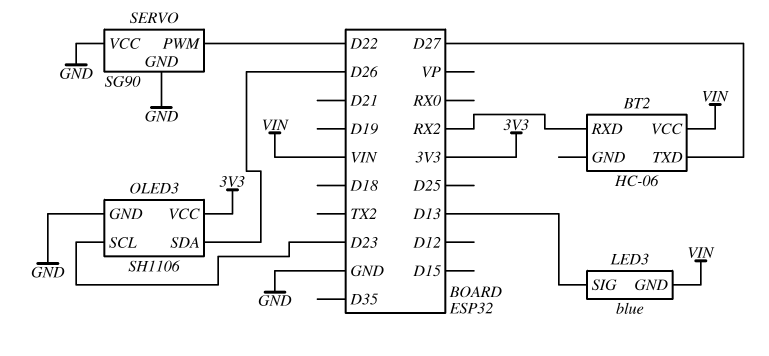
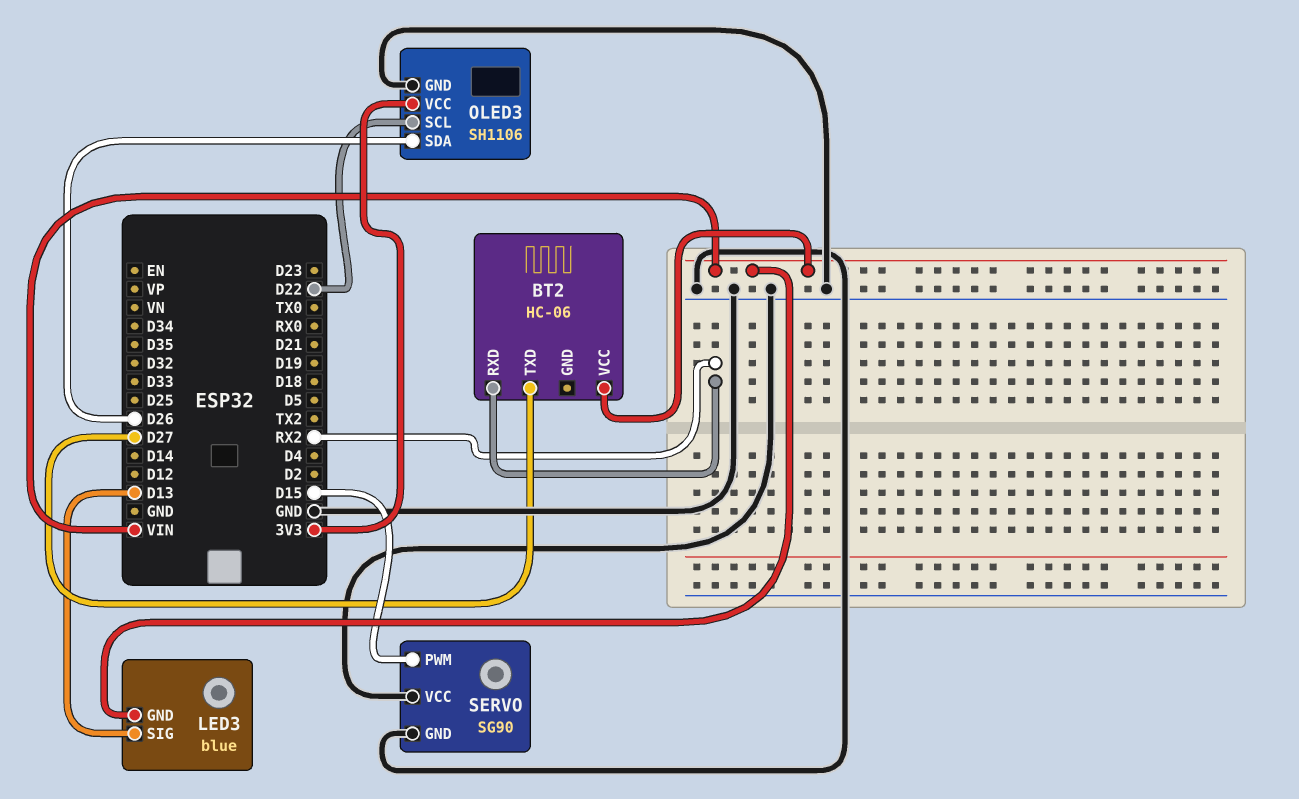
OLED3 pin SCL: D23 -> D22
SERVO pin PWM: D22 -> D15

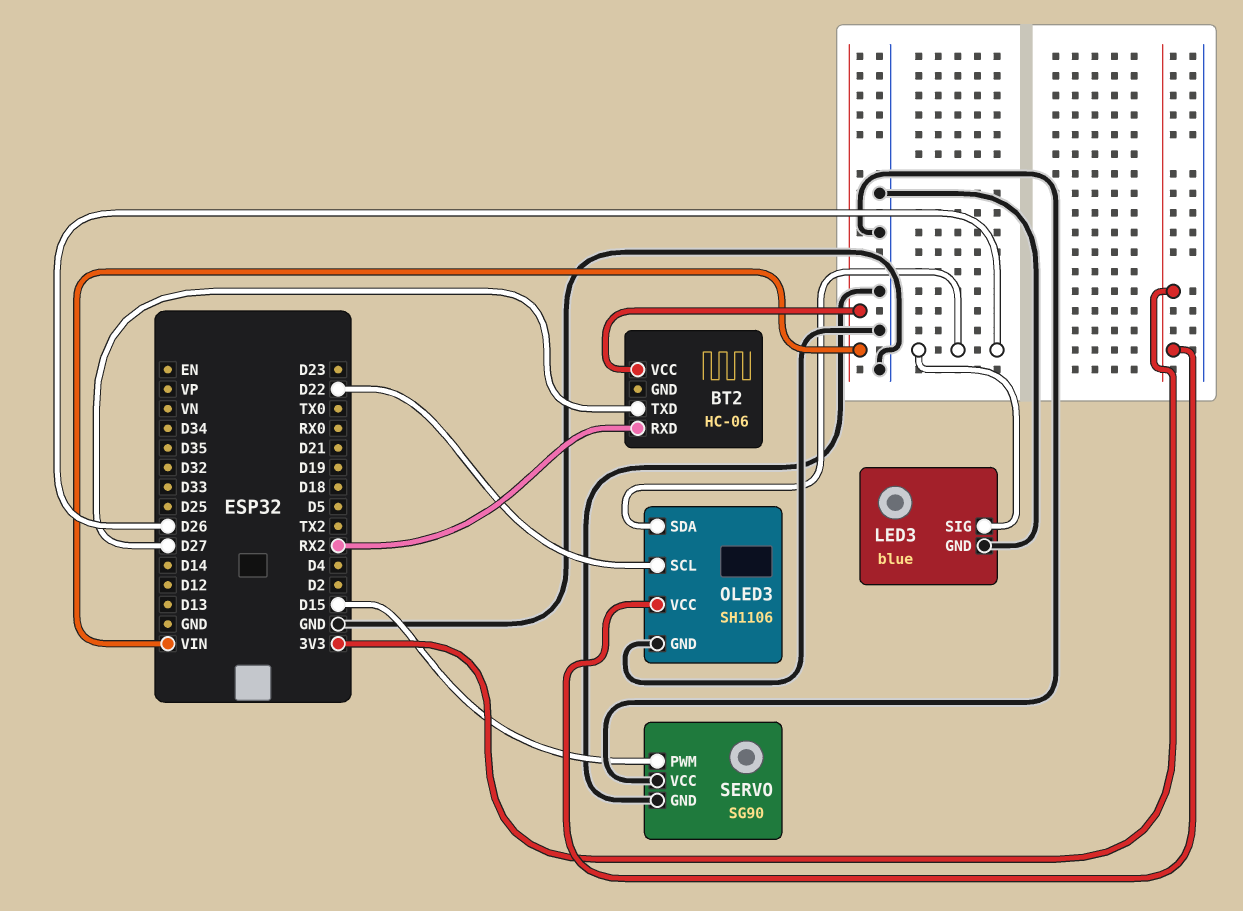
LED3 pin GND: VIN -> GND
LED3 pin SIG: D13 -> D26

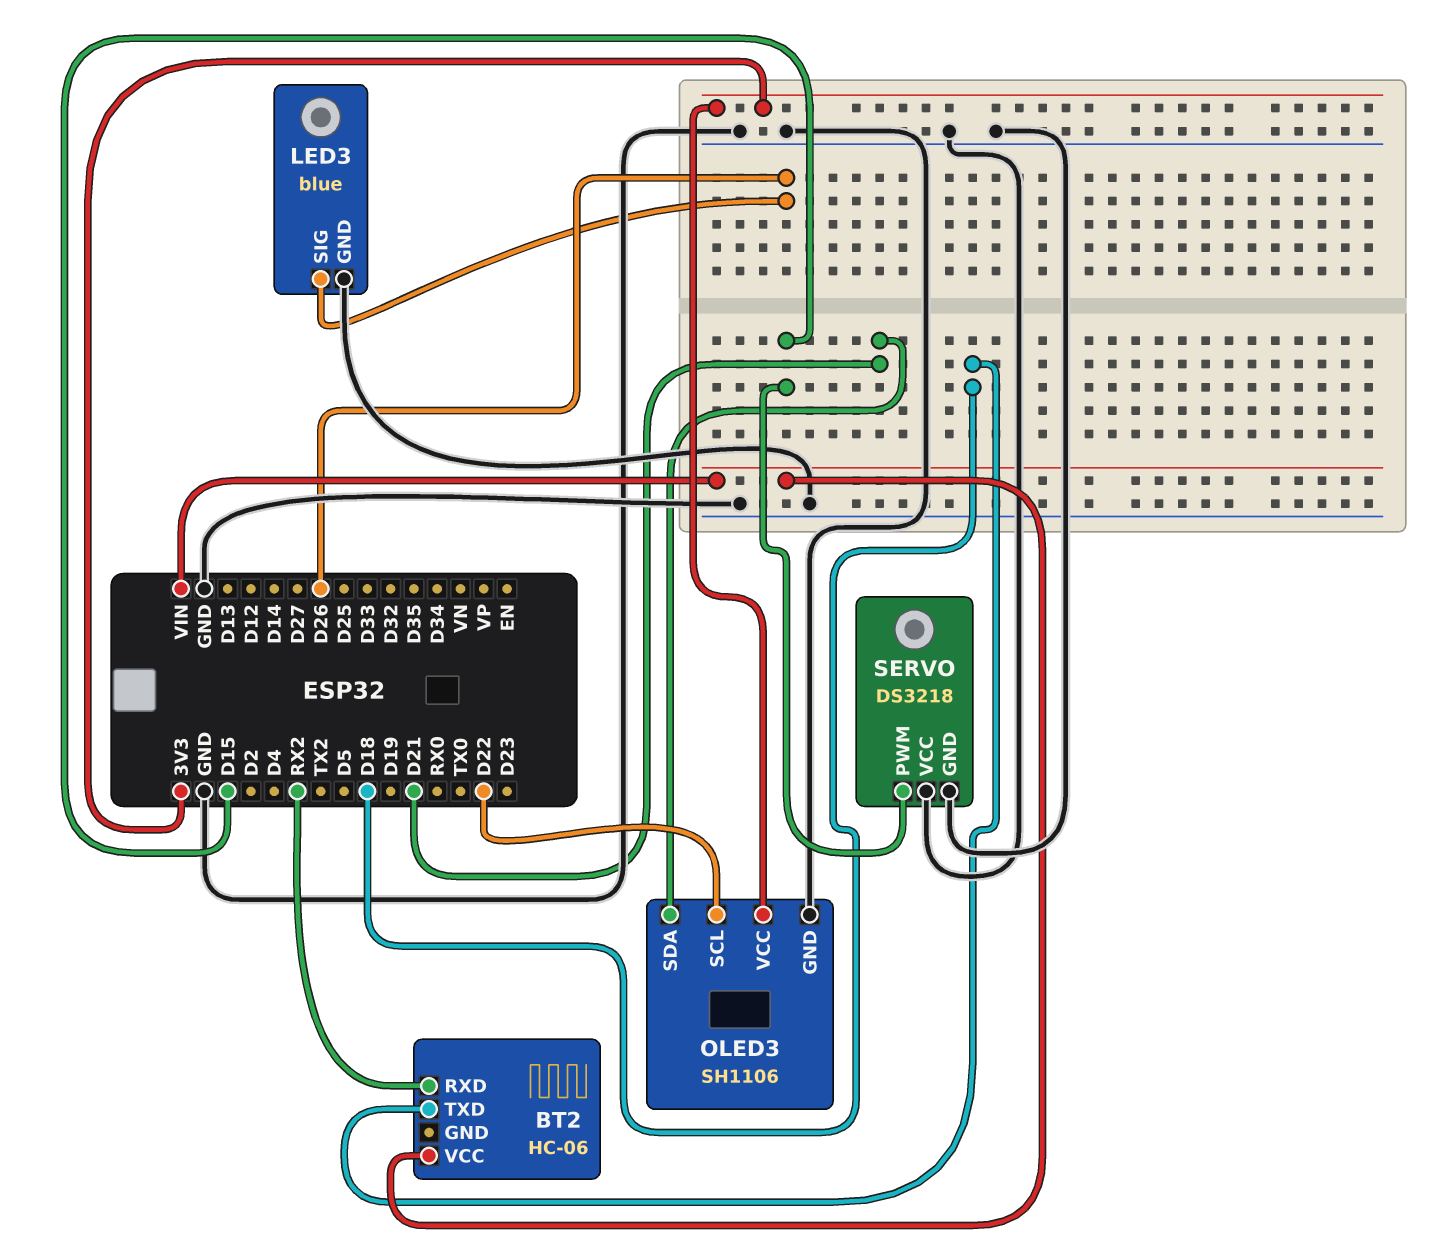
BT2 pin TXD: D27 -> D18
OLED3 pin SDA: D26 -> D21
SERVO: SG90 -> DS3218

